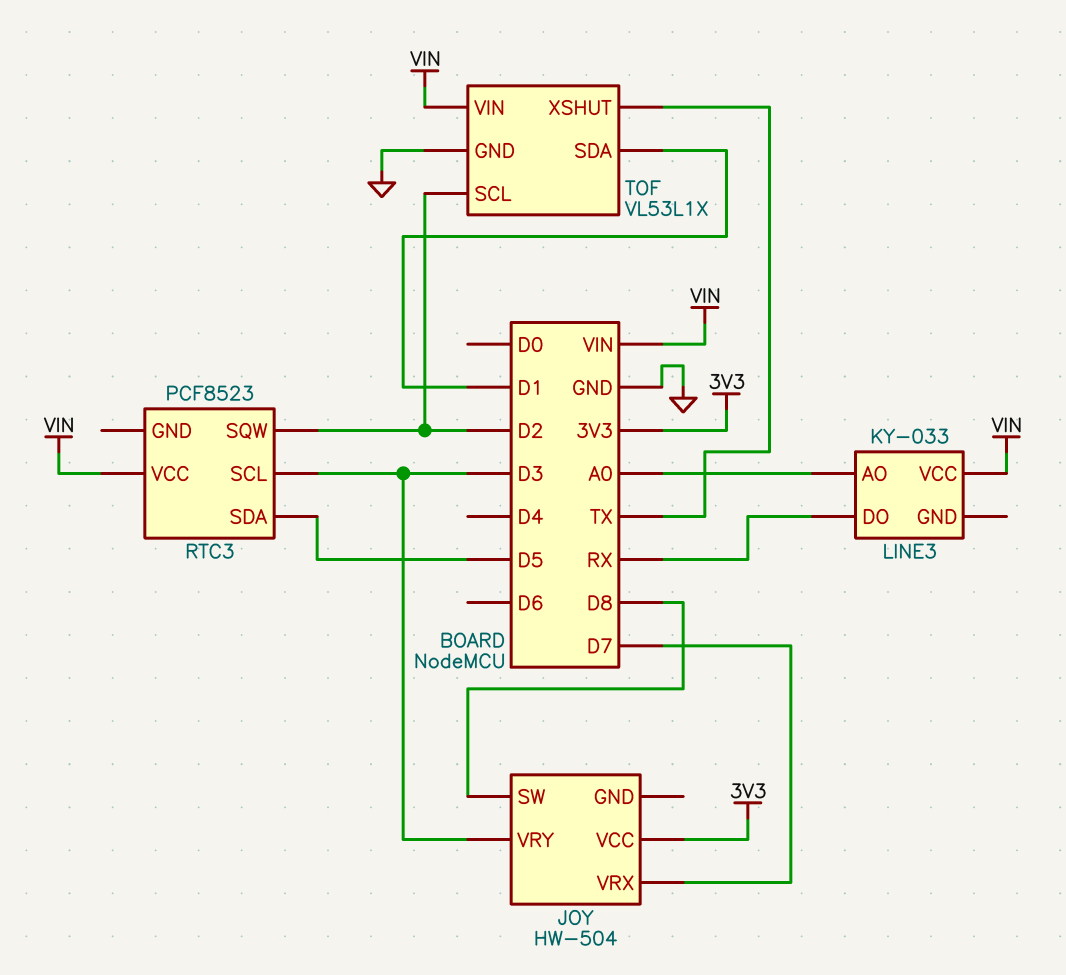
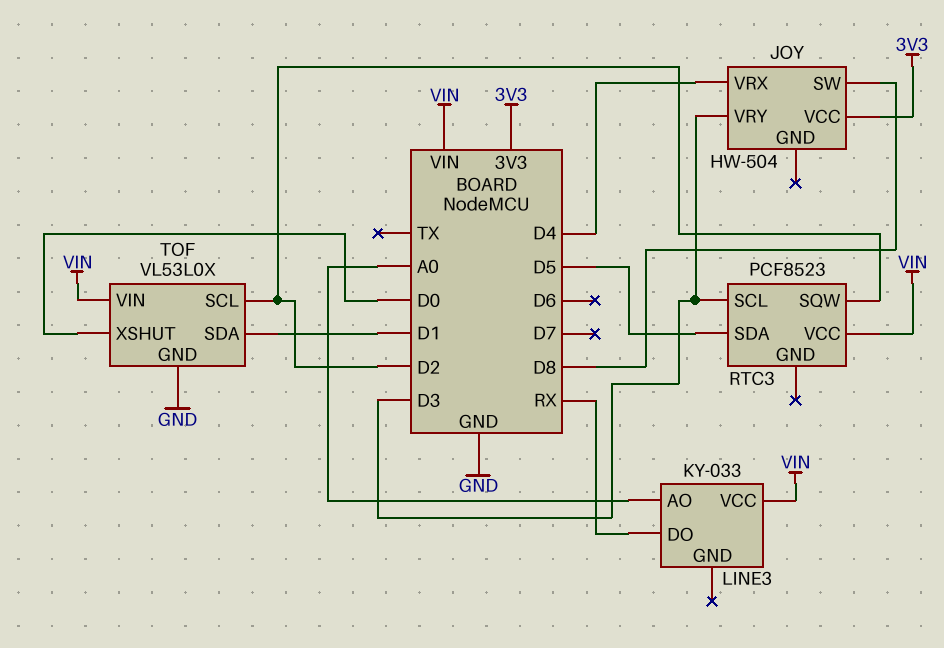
JOY pin VRX: D7 -> D4
TOF: VL53L1X -> VL53L0X
TOF pin XSHUT: TX -> D0

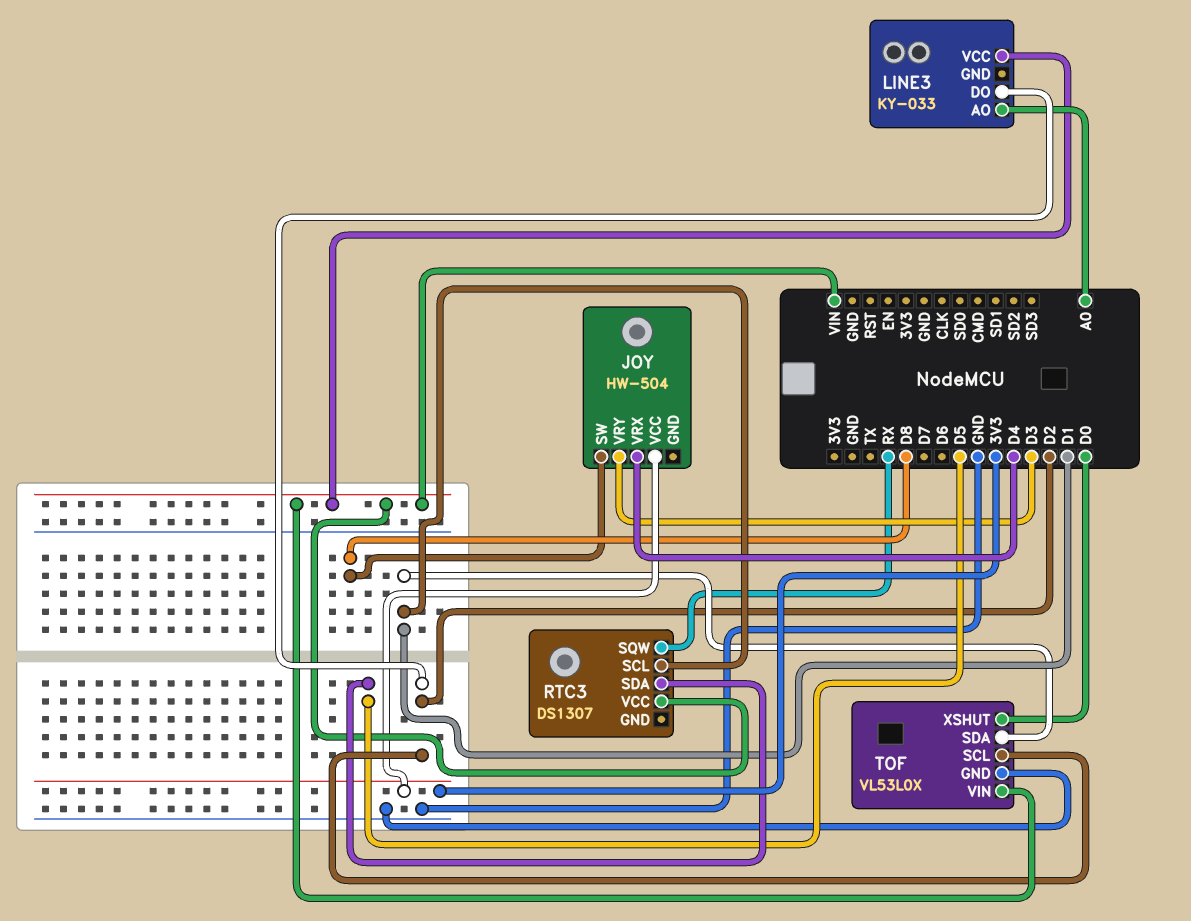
LINE3 pin DO: RX -> D2
RTC3: PCF8523 -> DS1307
RTC3 pin SCL: D3 -> D1
RTC3 pin SQW: D2 -> RX

